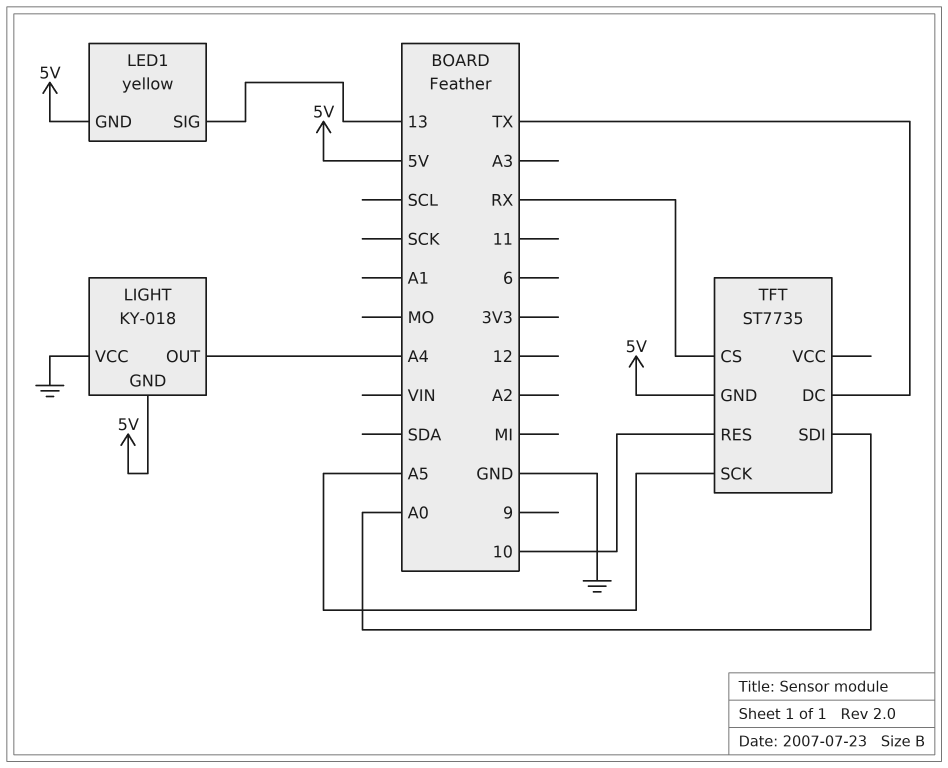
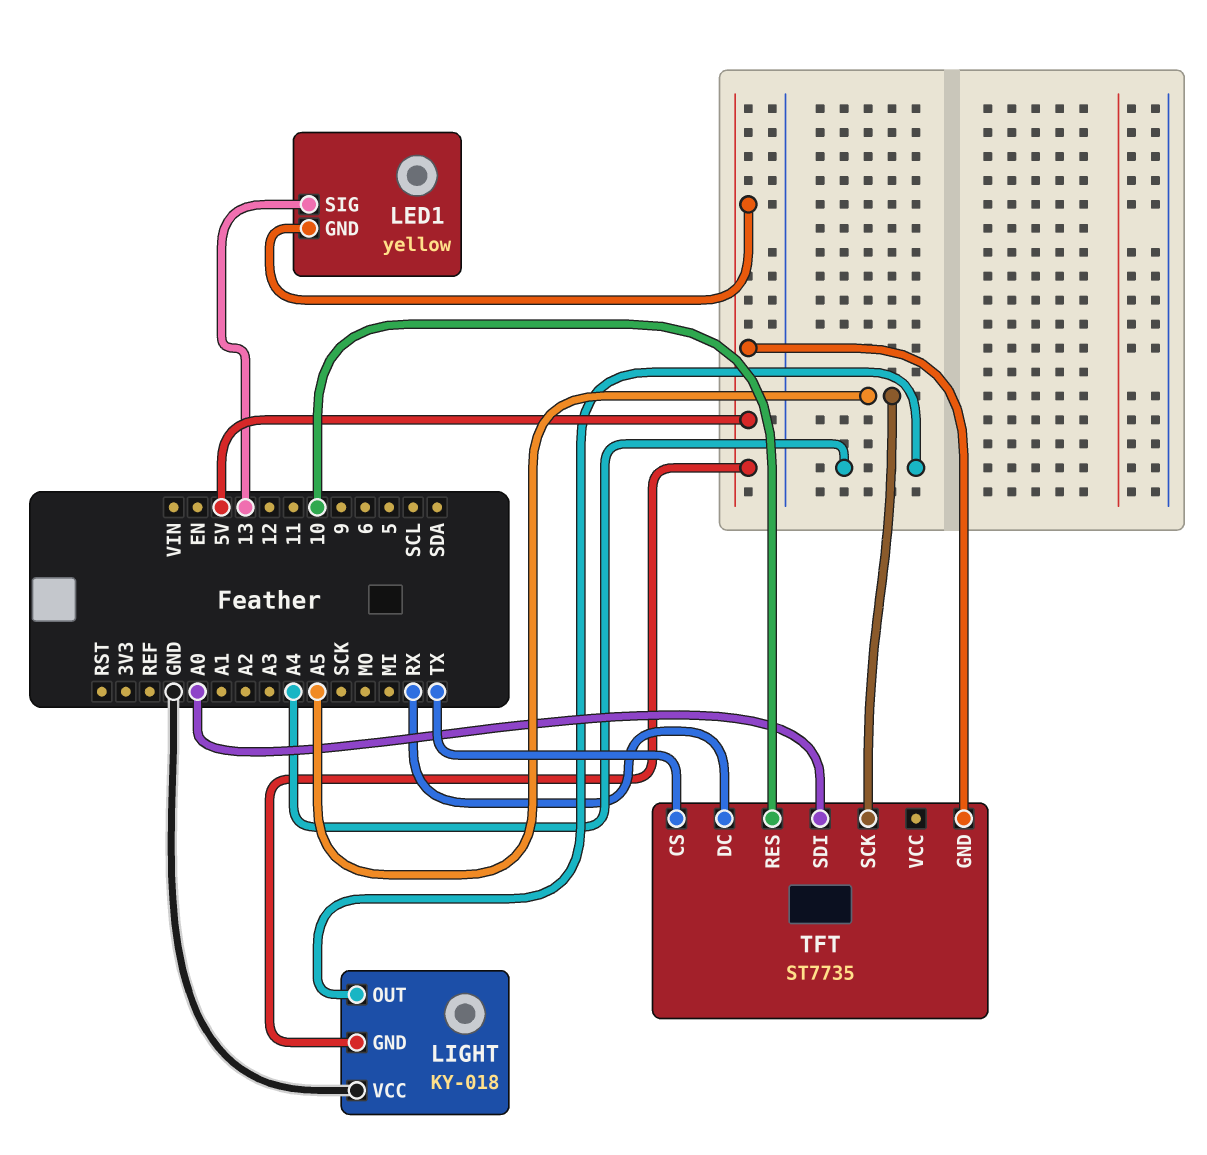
TFT pin CS: RX -> TX
TFT pin DC: TX -> RX

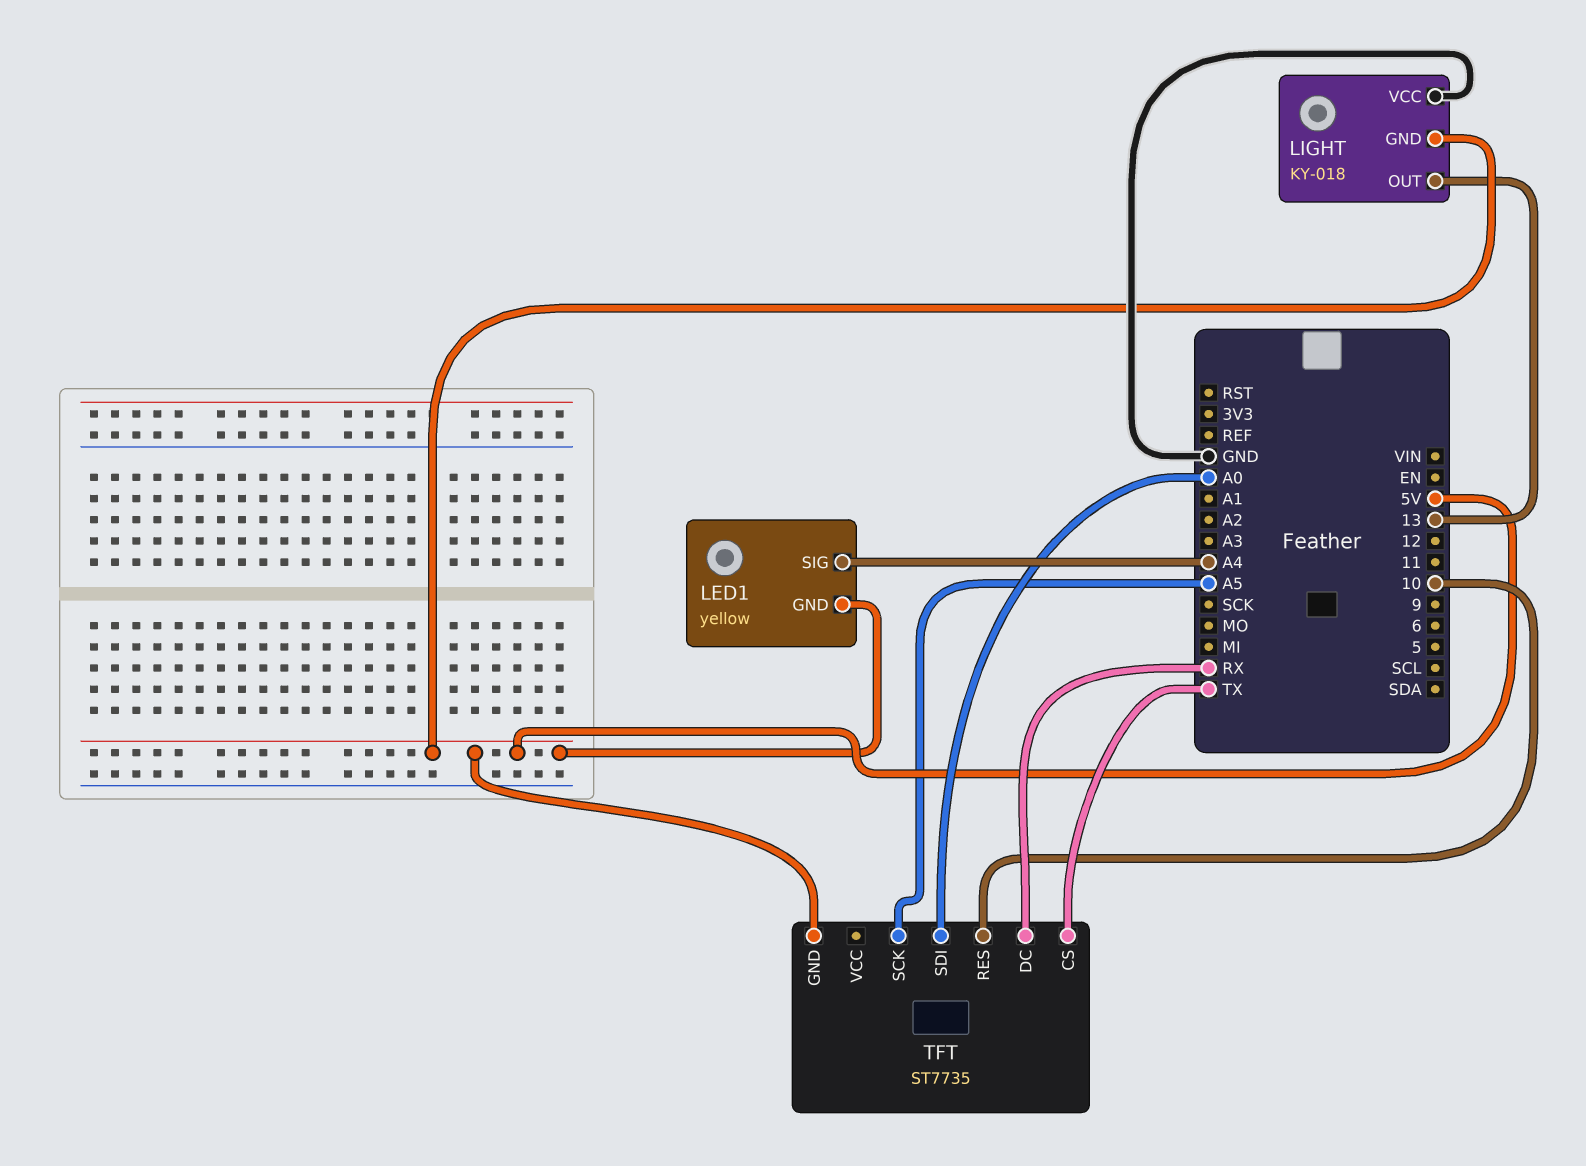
LED1 pin SIG: 13 -> A4
LIGHT pin OUT: A4 -> 13

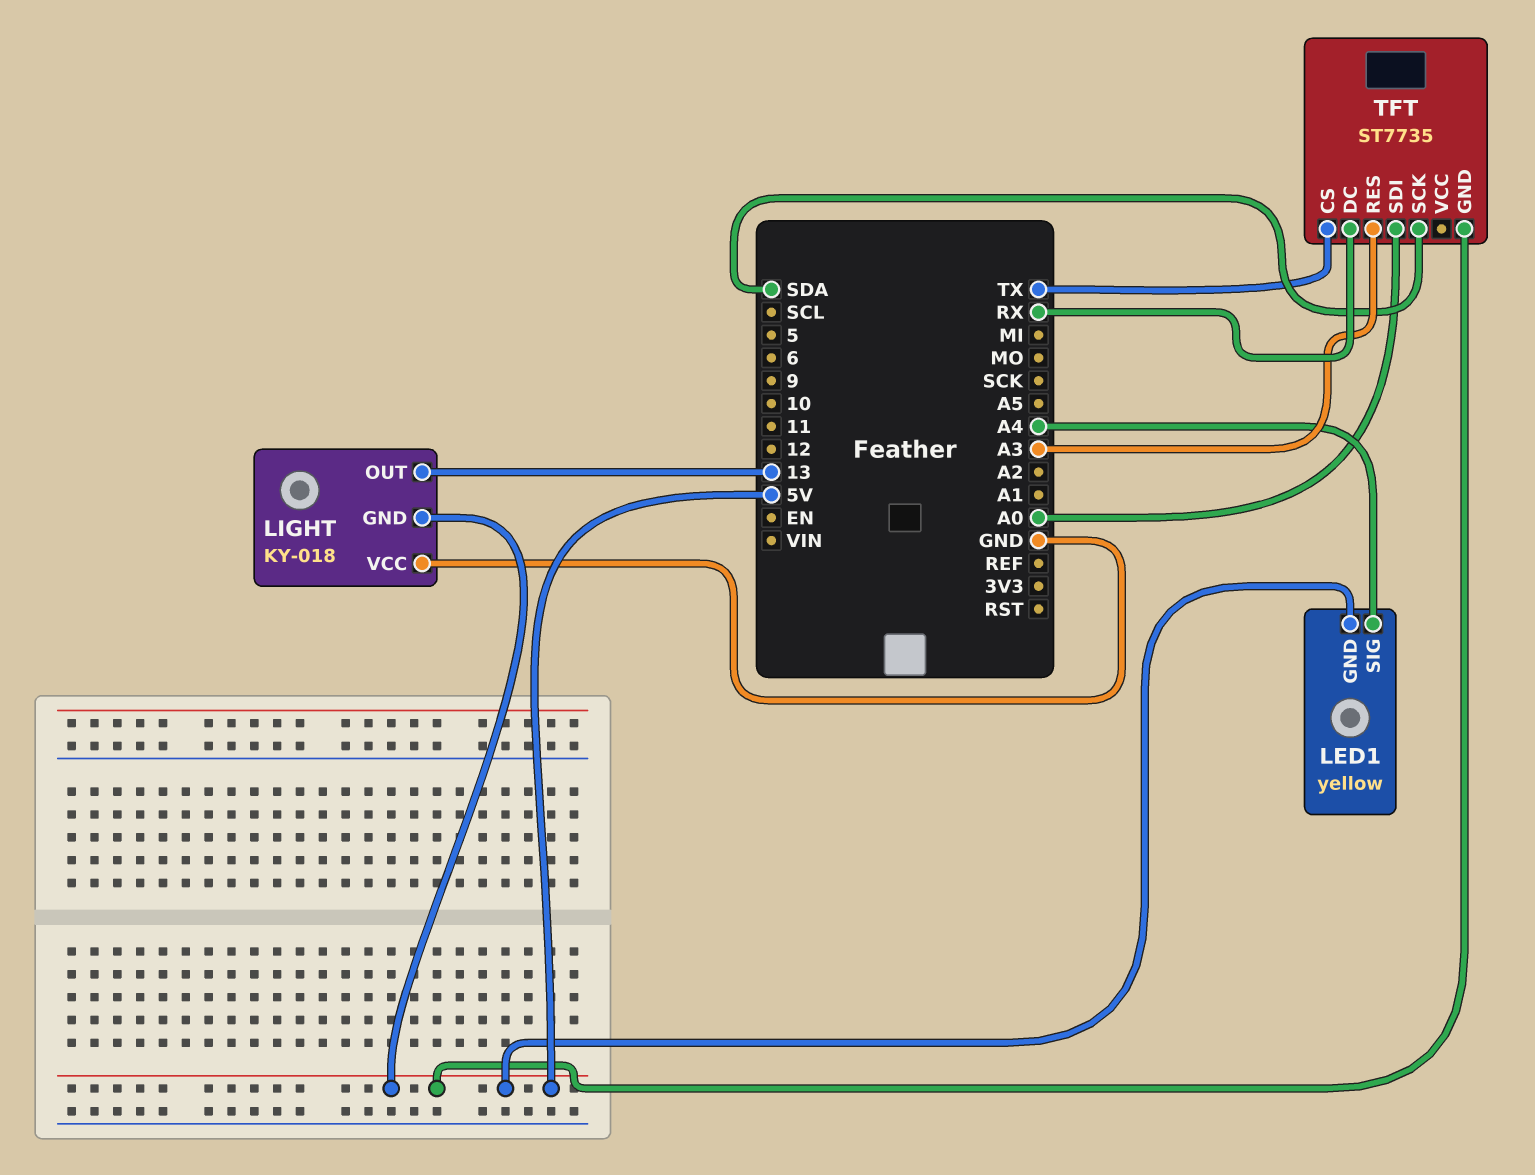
TFT pin RES: 10 -> A3
TFT pin SCK: A5 -> SDA

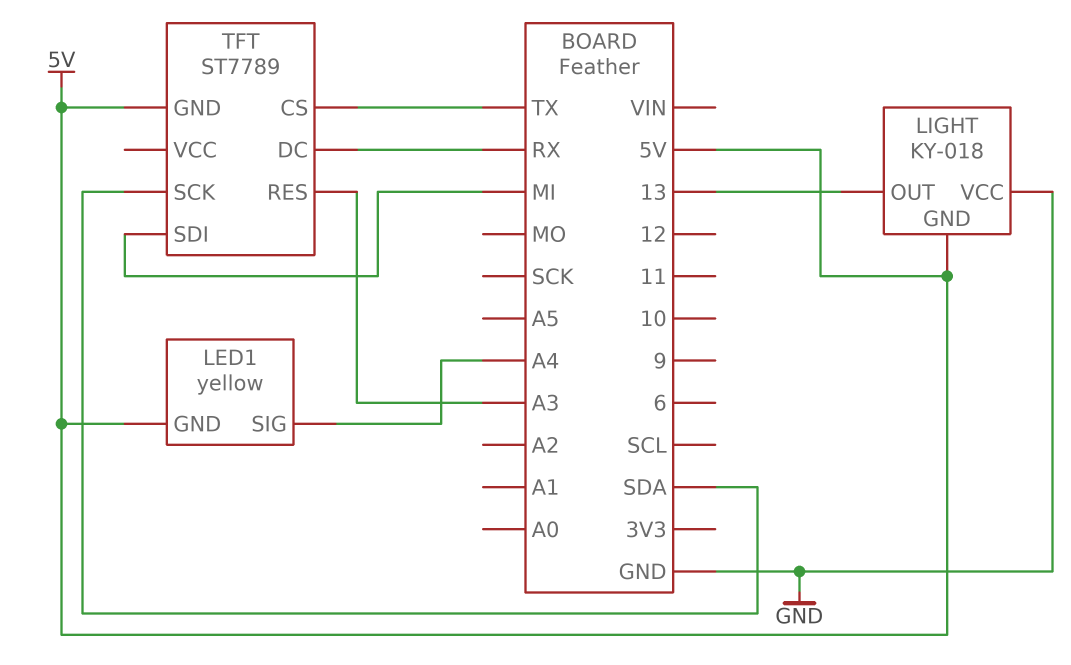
TFT: ST7735 -> ST7789
TFT pin SDI: A0 -> MI

